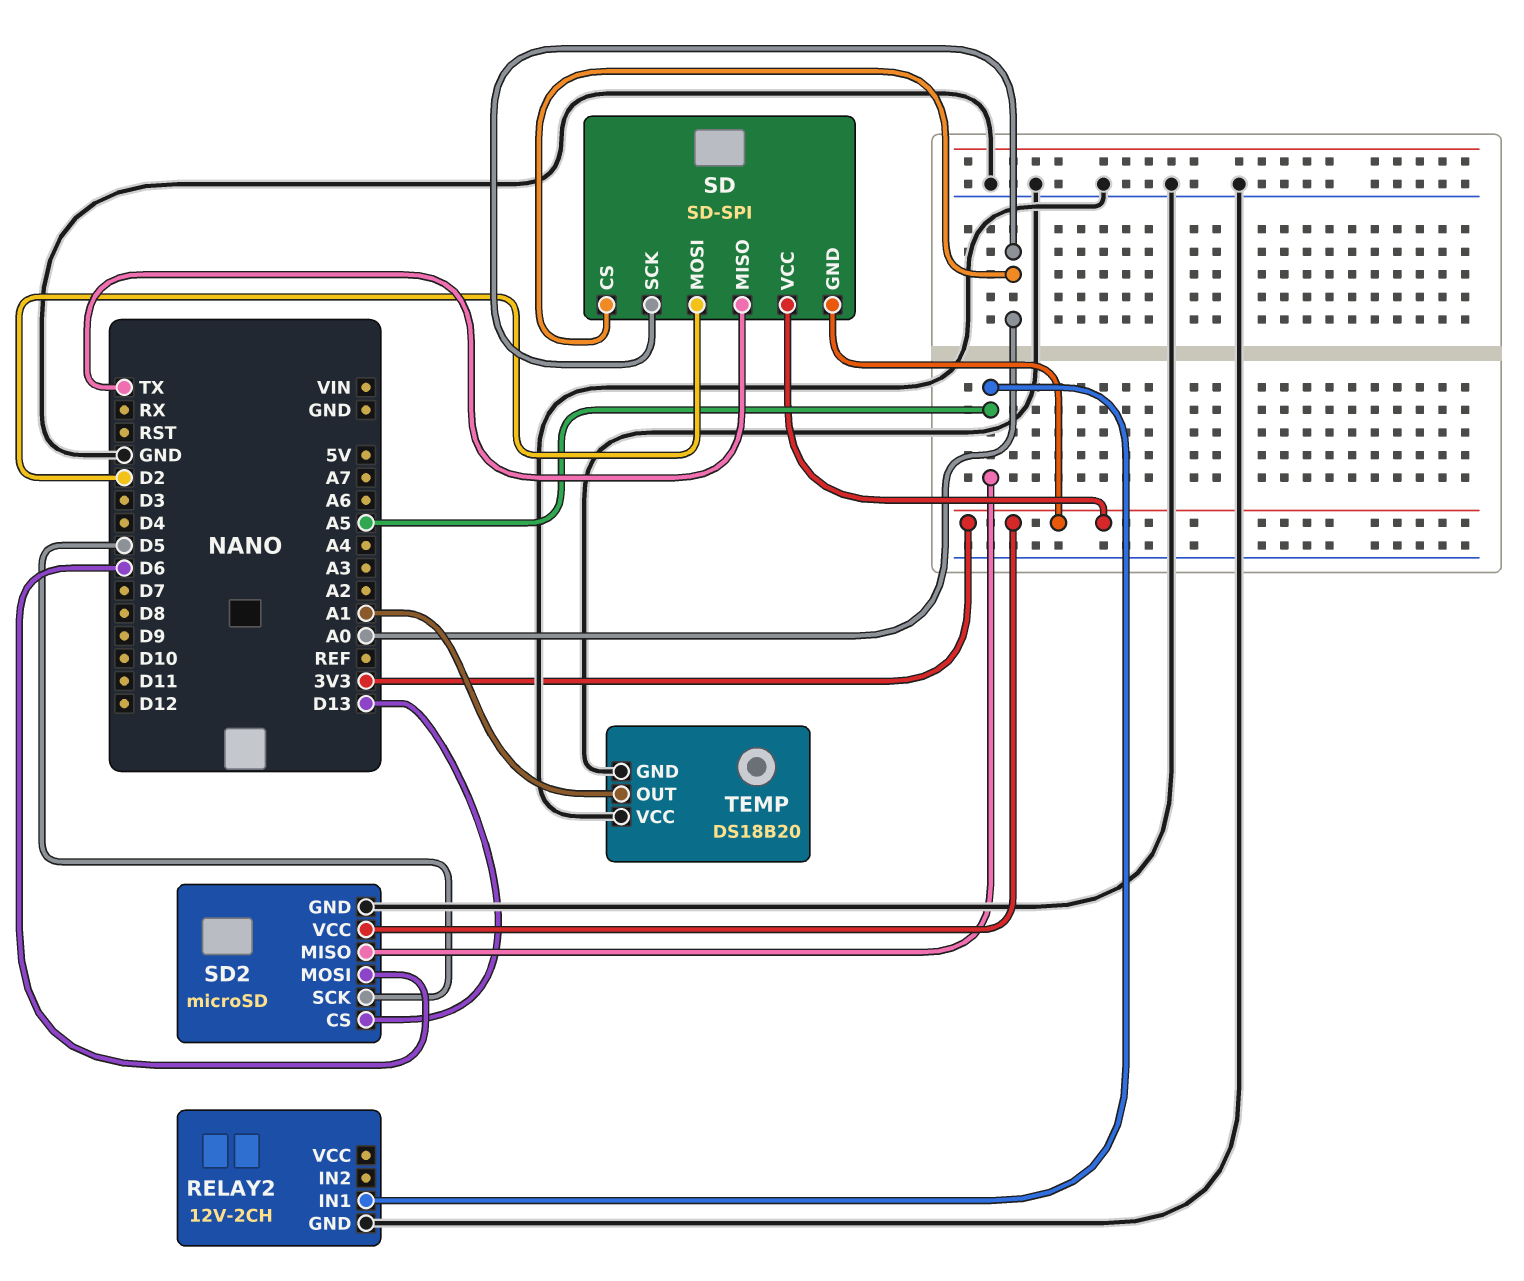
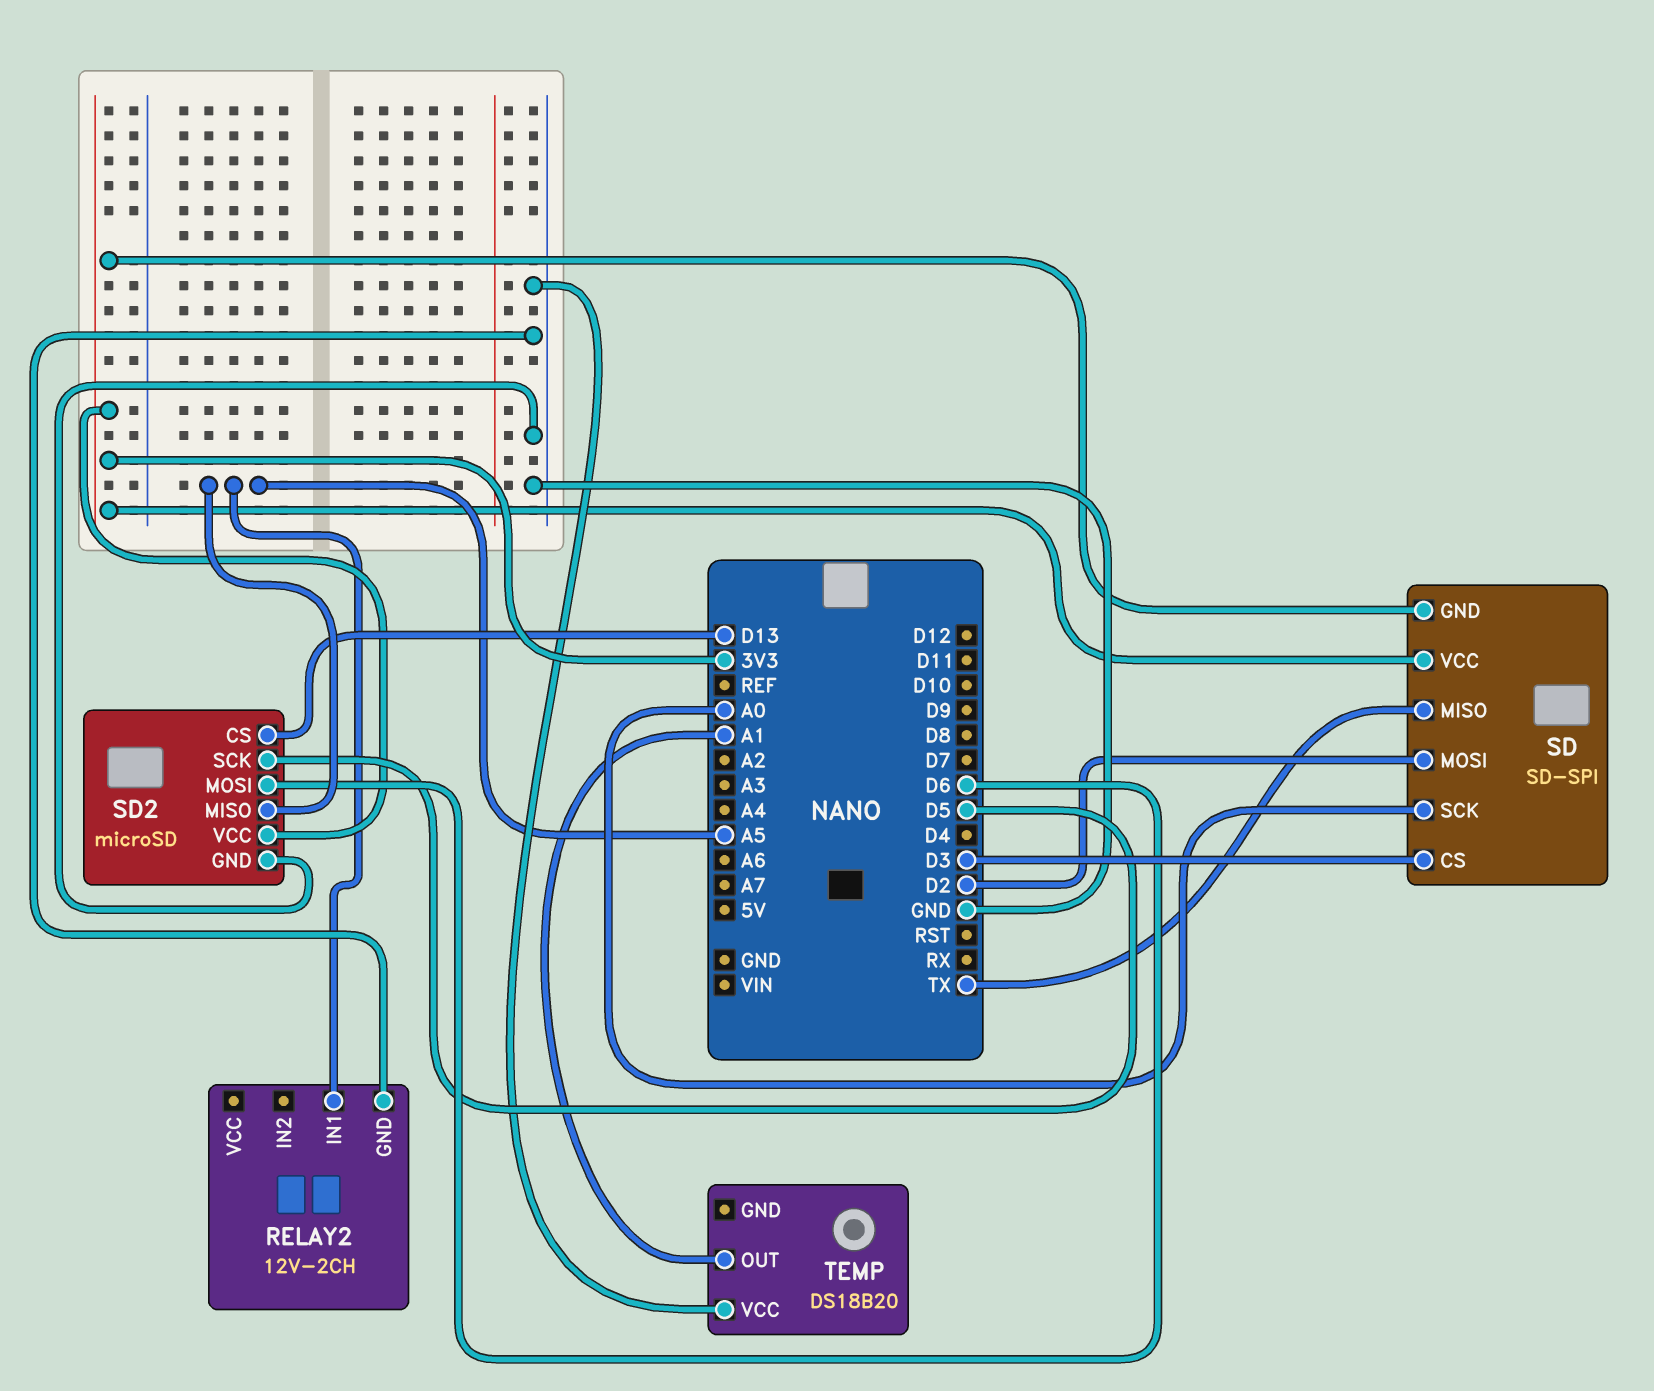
SD pin CS: A0 -> D3
TEMP pin GND: GND -> none

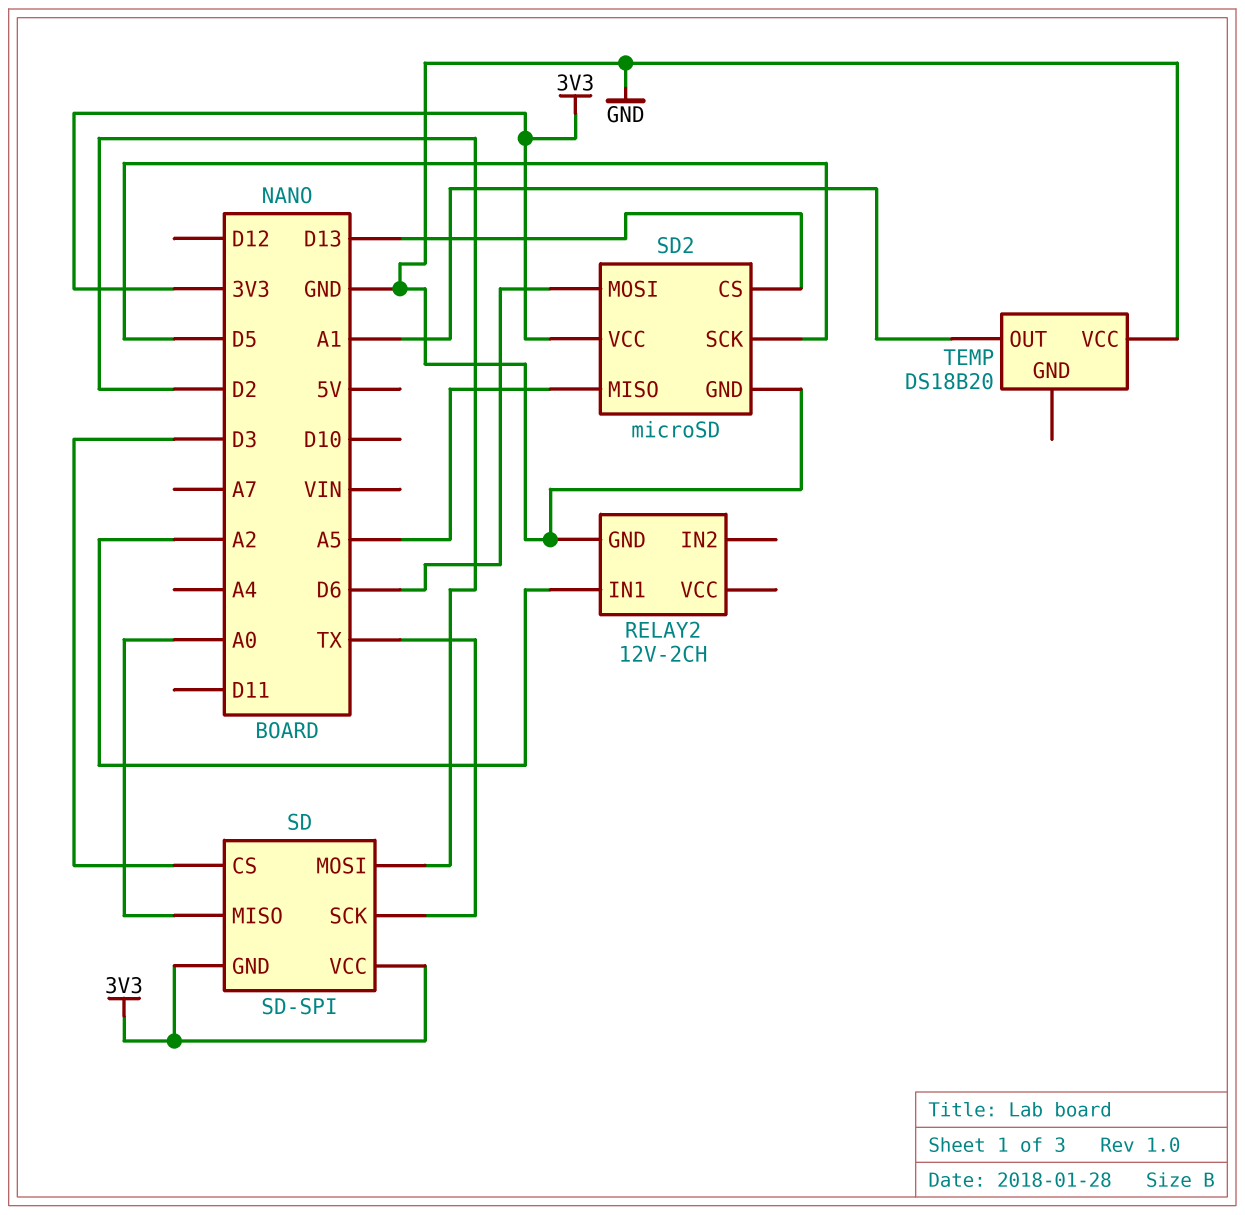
RELAY2 pin IN1: A5 -> A2
SD pin MISO: TX -> A0
SD pin SCK: A0 -> TX

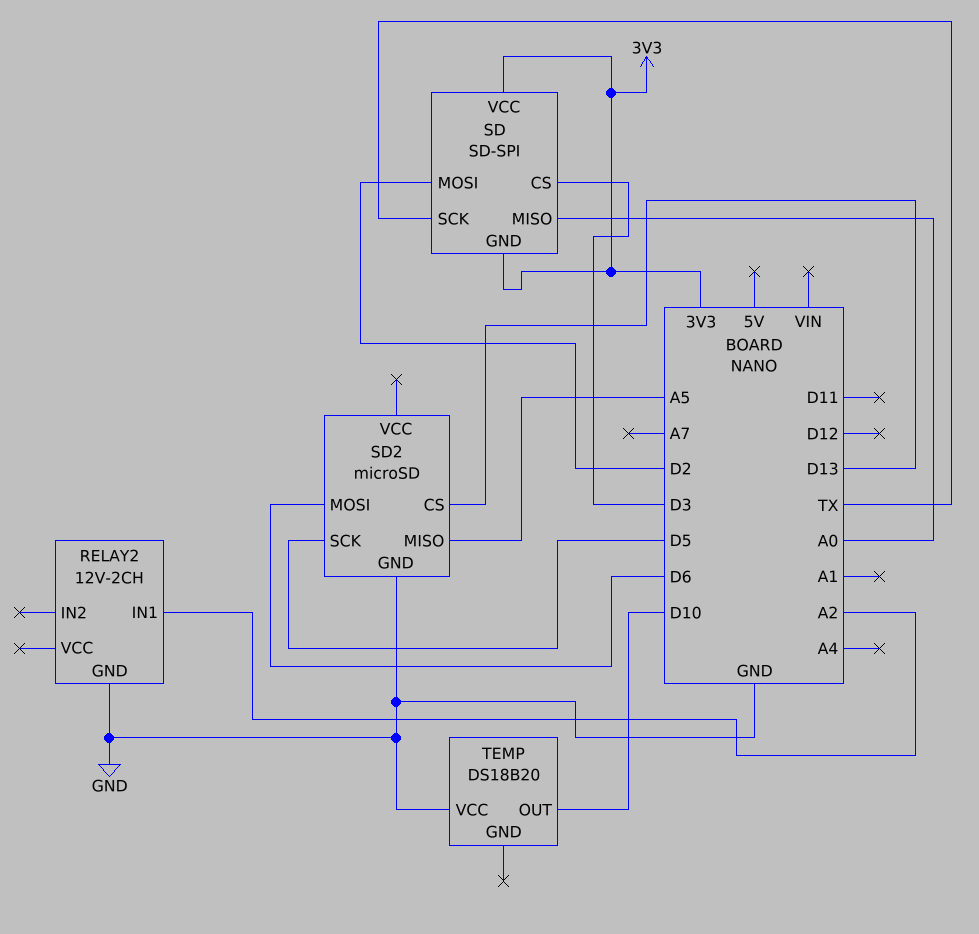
SD2 pin VCC: 3V3 -> none
TEMP pin OUT: A1 -> D10

